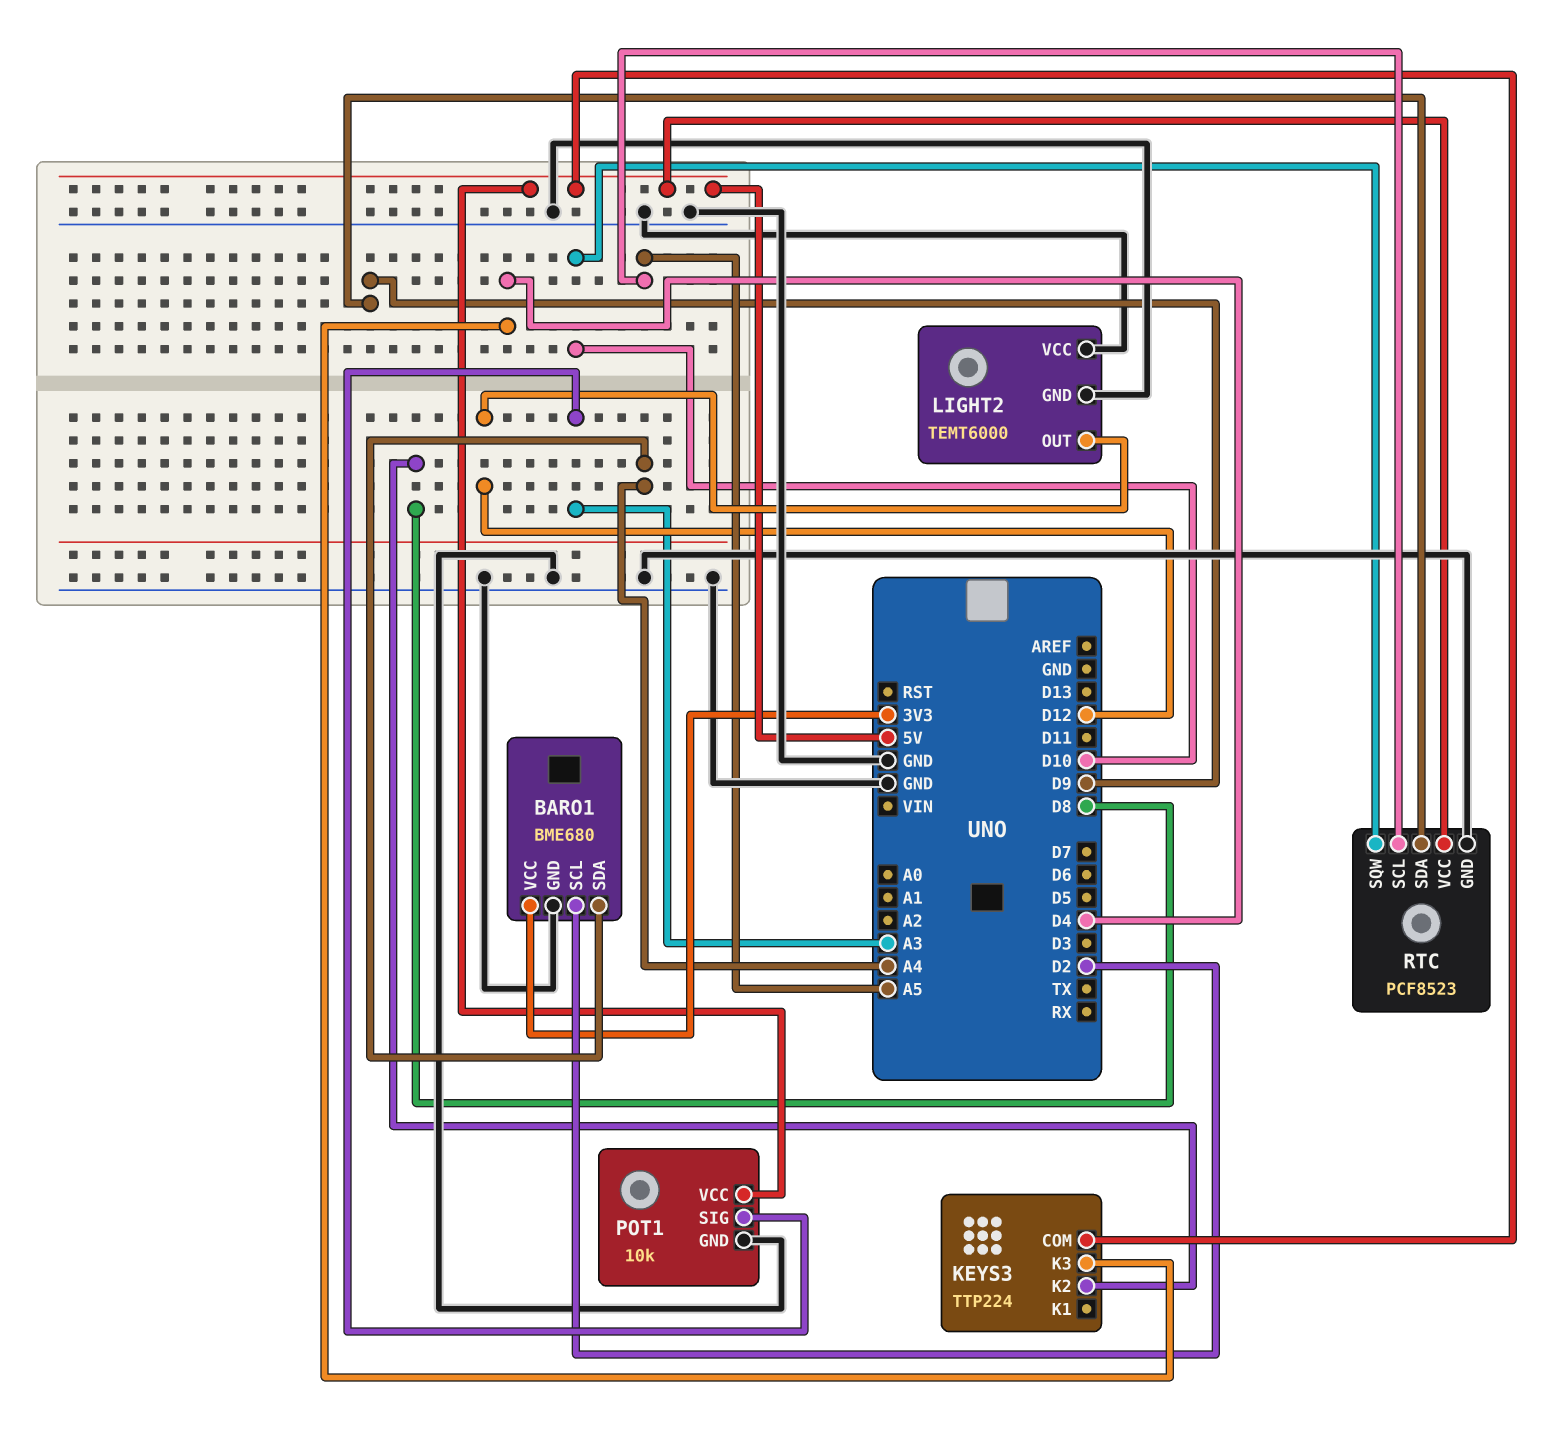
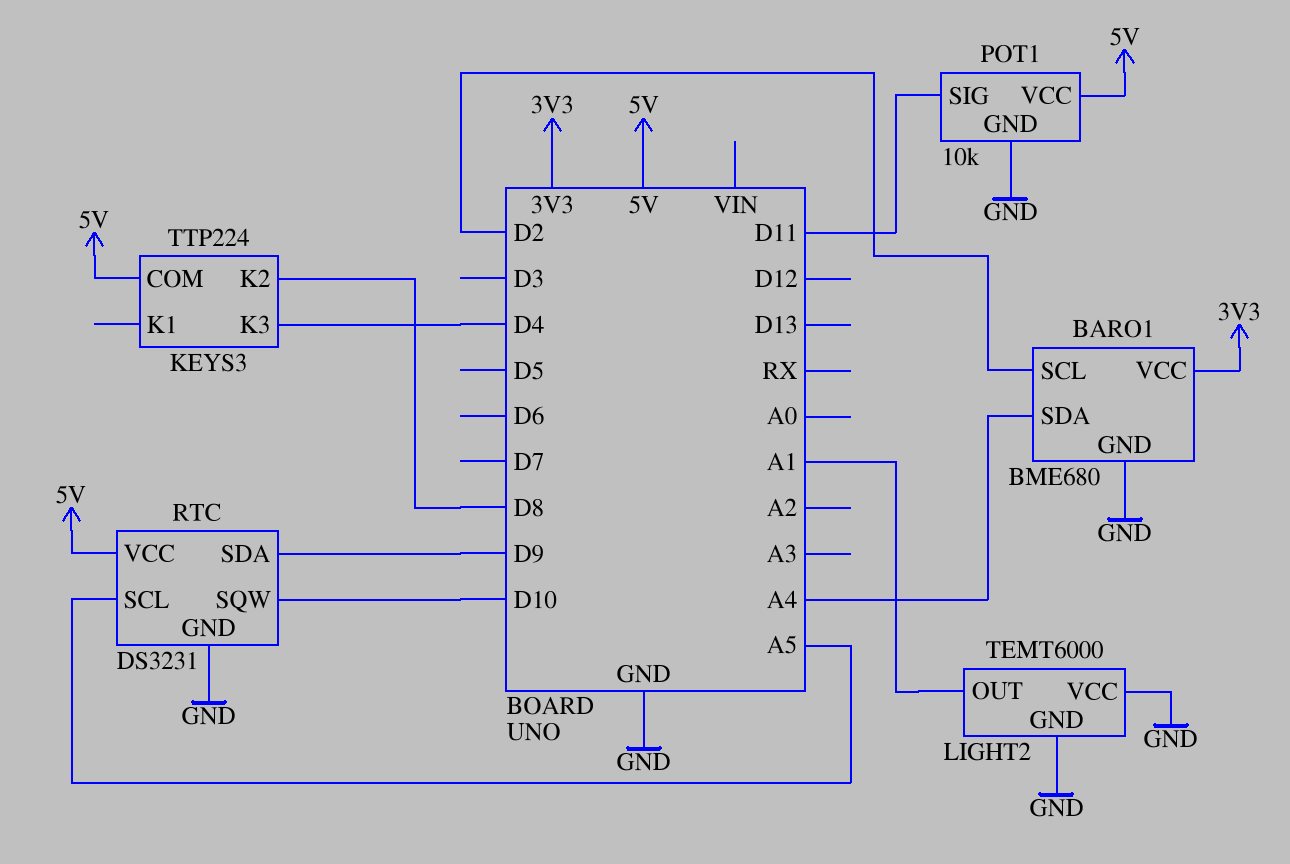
LIGHT2 pin OUT: D12 -> A1
POT1 pin SIG: A3 -> D11
RTC: PCF8523 -> DS3231

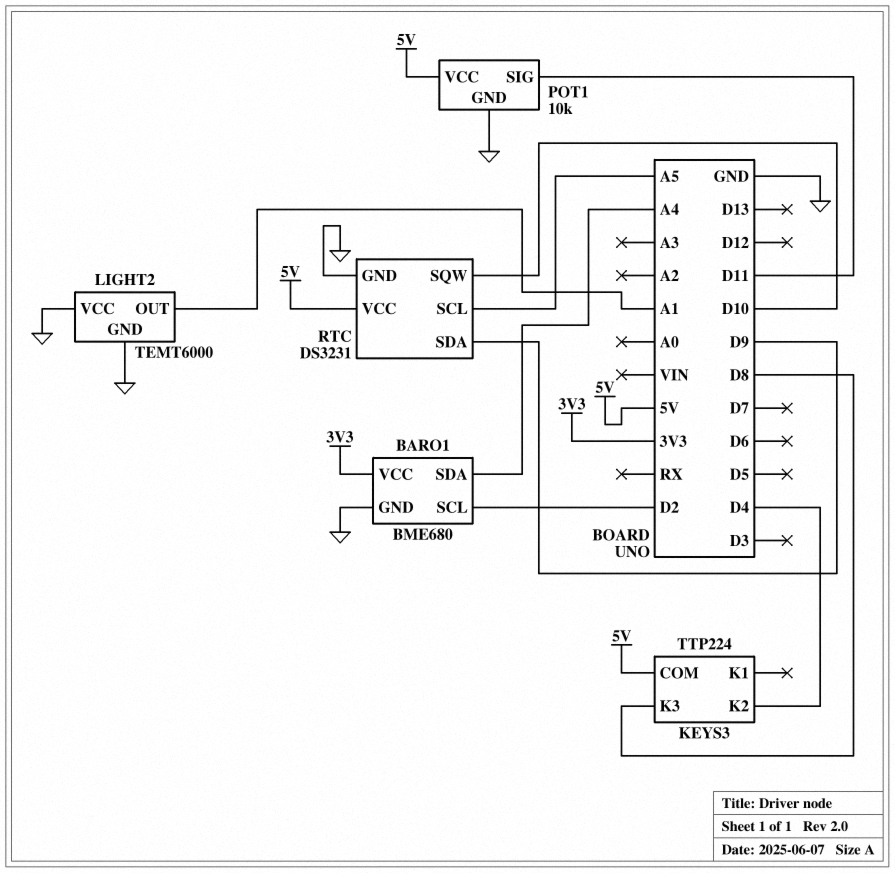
KEYS3 pin K2: D8 -> D4
KEYS3 pin K3: D4 -> D8

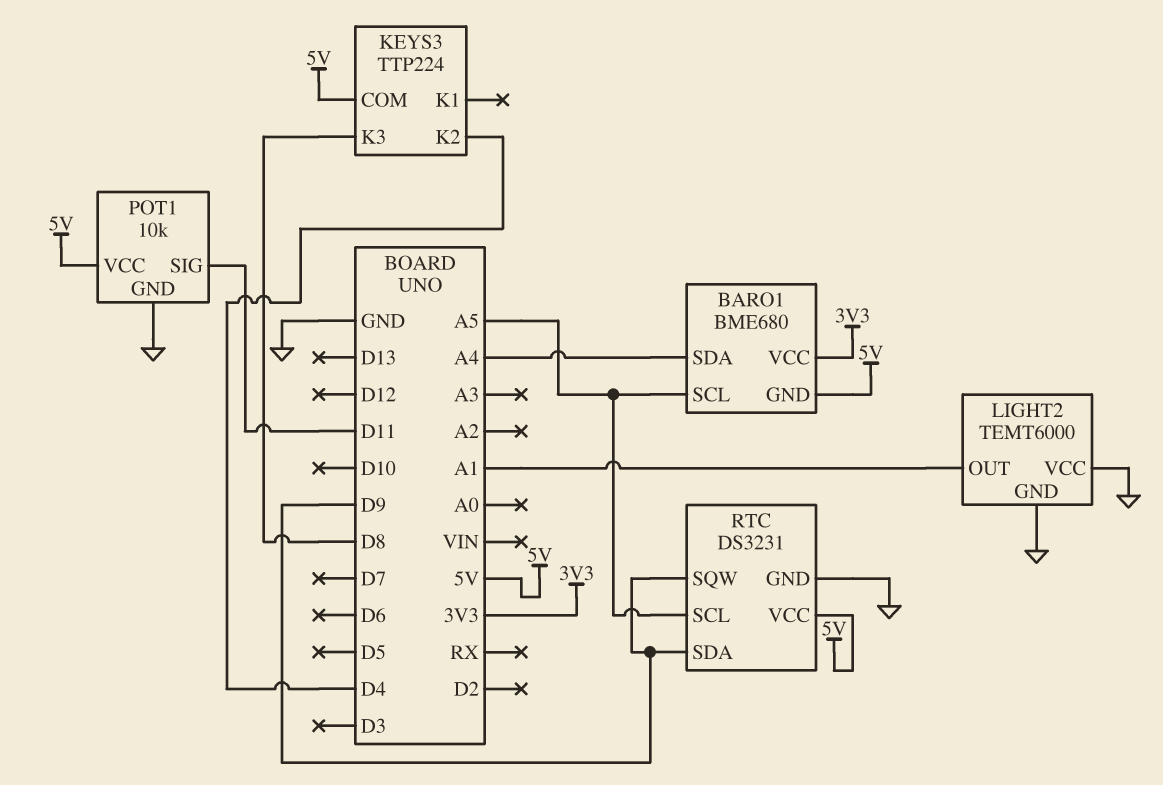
BARO1 pin GND: GND -> 5V
BARO1 pin SCL: D2 -> A5
RTC pin SQW: D10 -> D9

